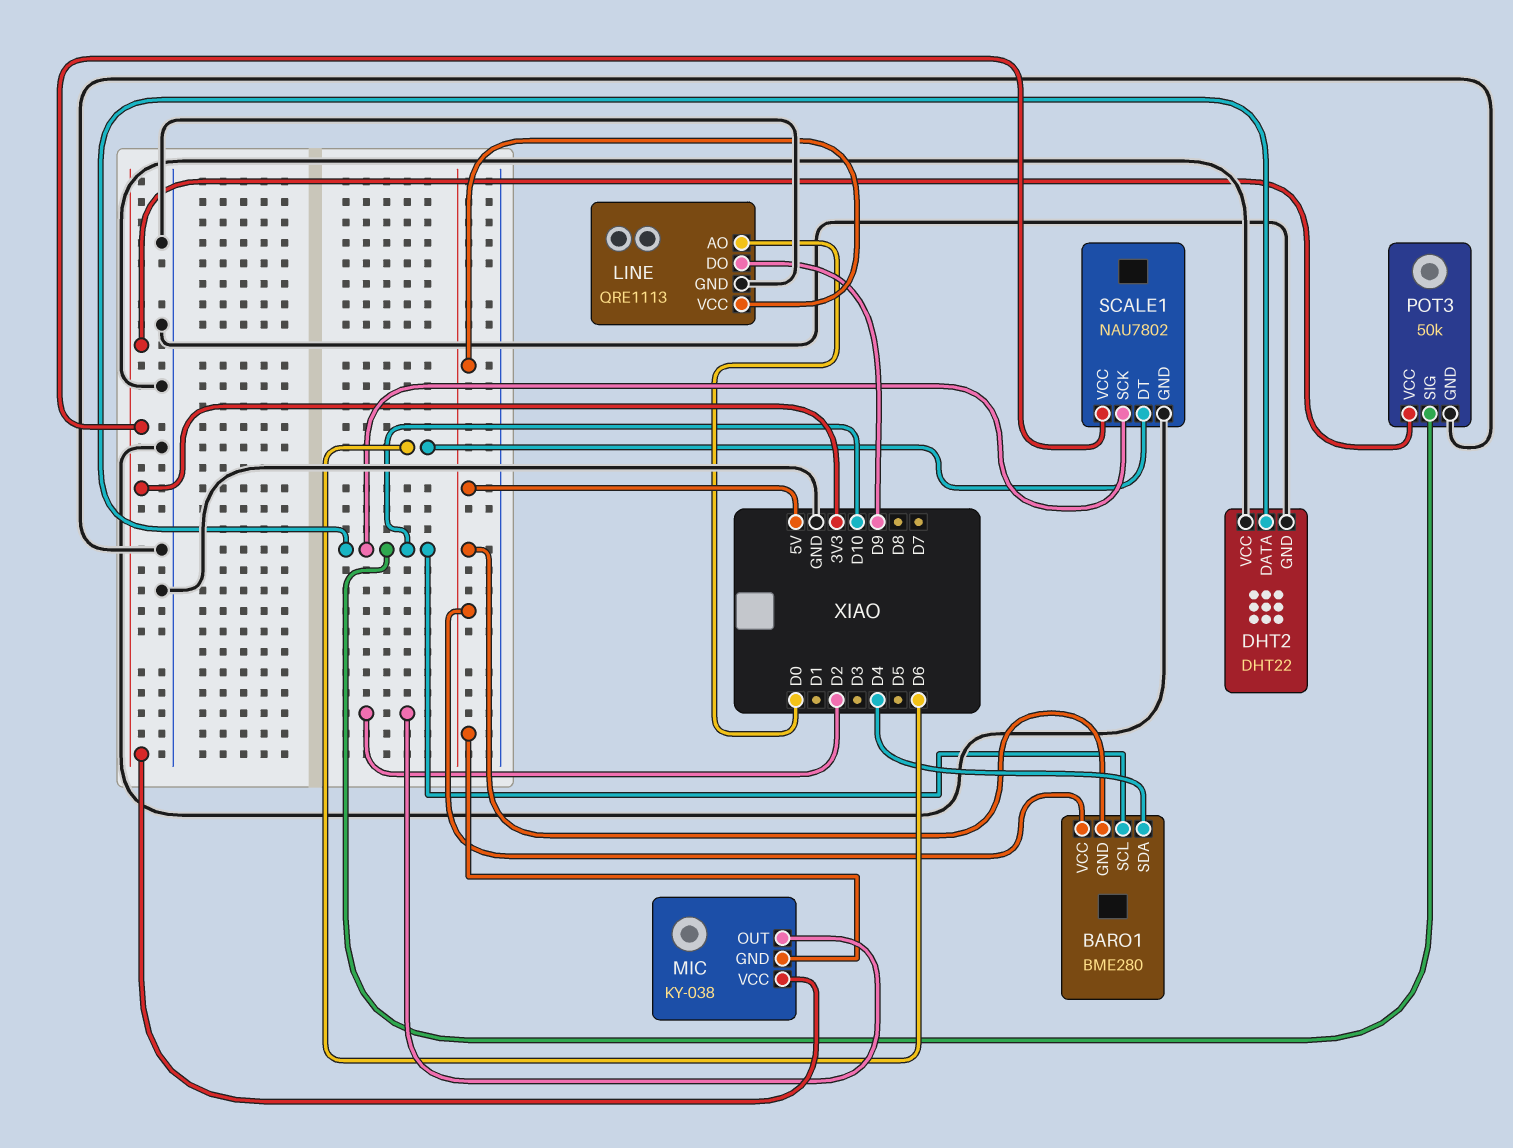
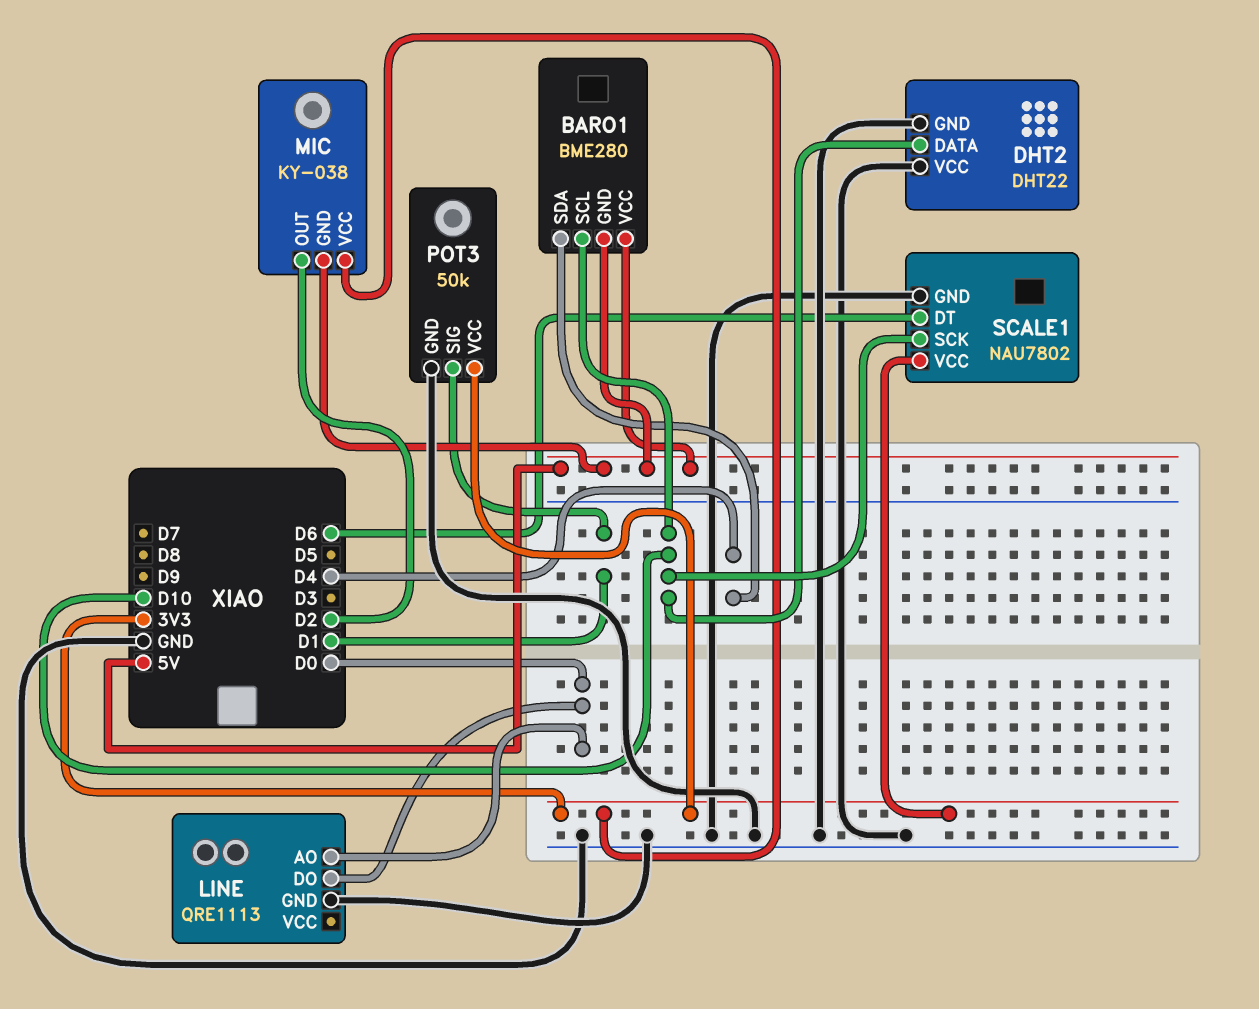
LINE pin DO: D9 -> D0
LINE pin VCC: 5V -> none
POT3 pin SIG: D10 -> D1

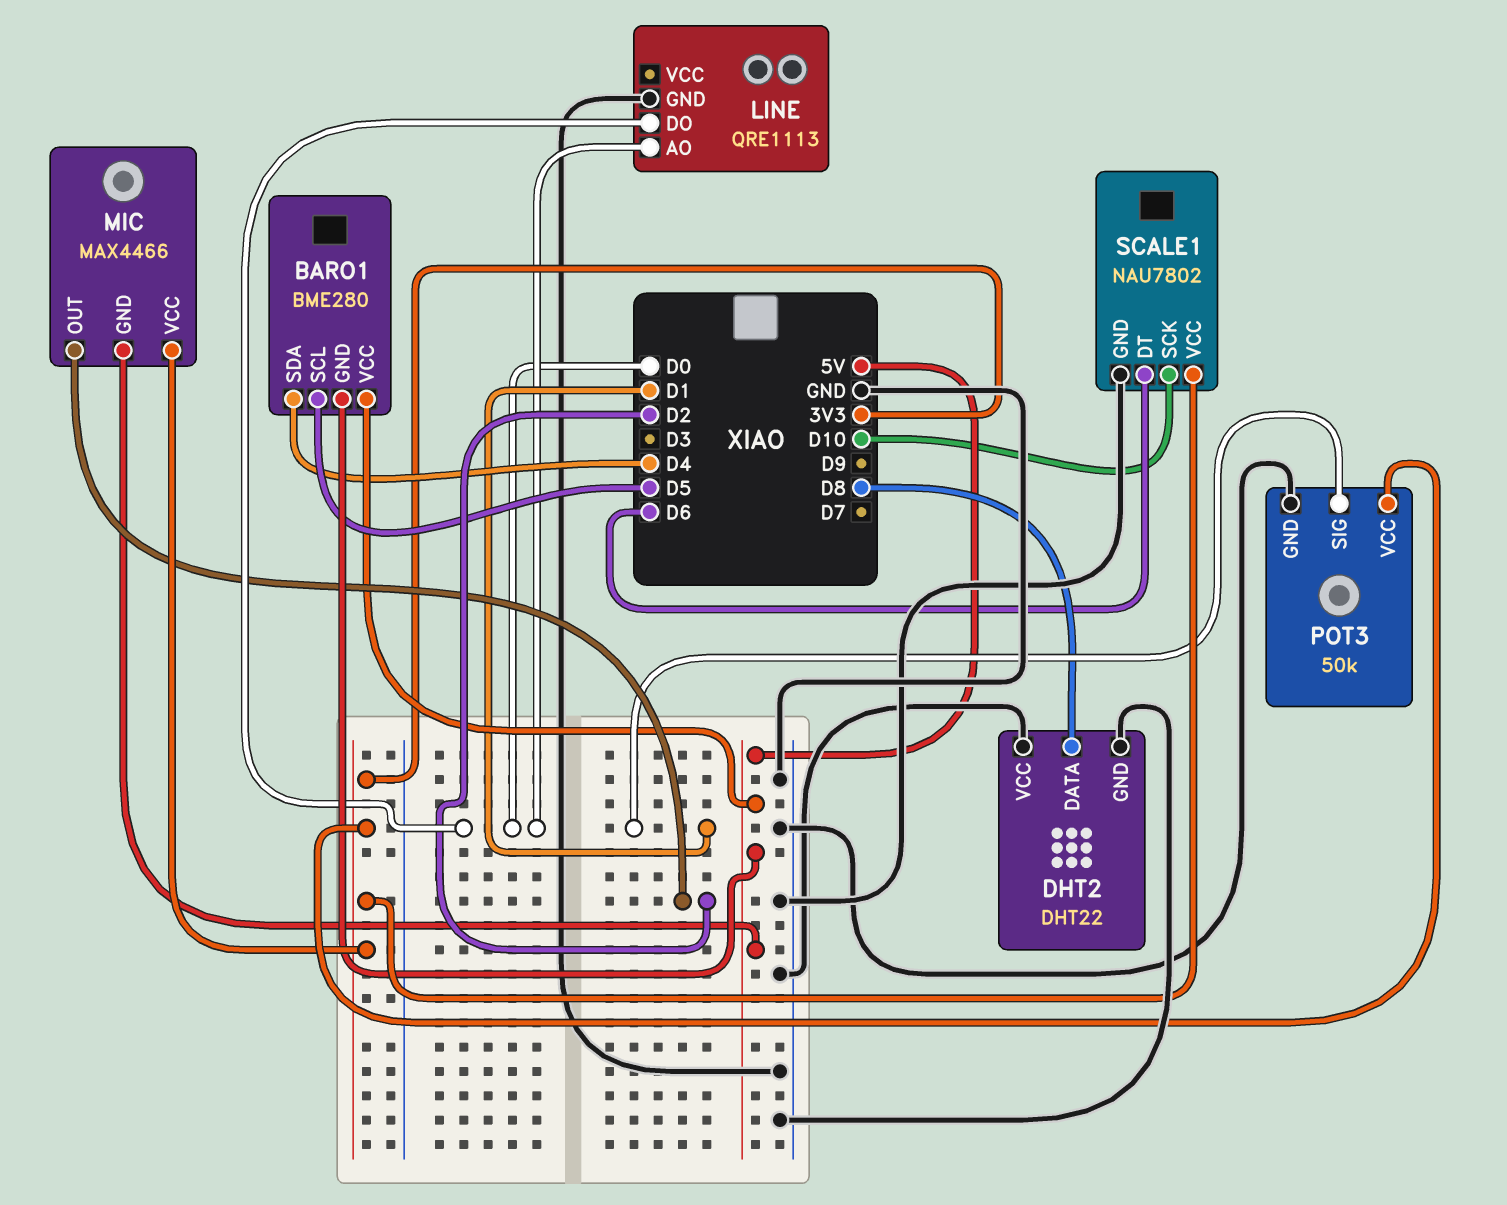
BARO1 pin SCL: D10 -> D5
DHT2 pin DATA: D10 -> D8
MIC: KY-038 -> MAX4466

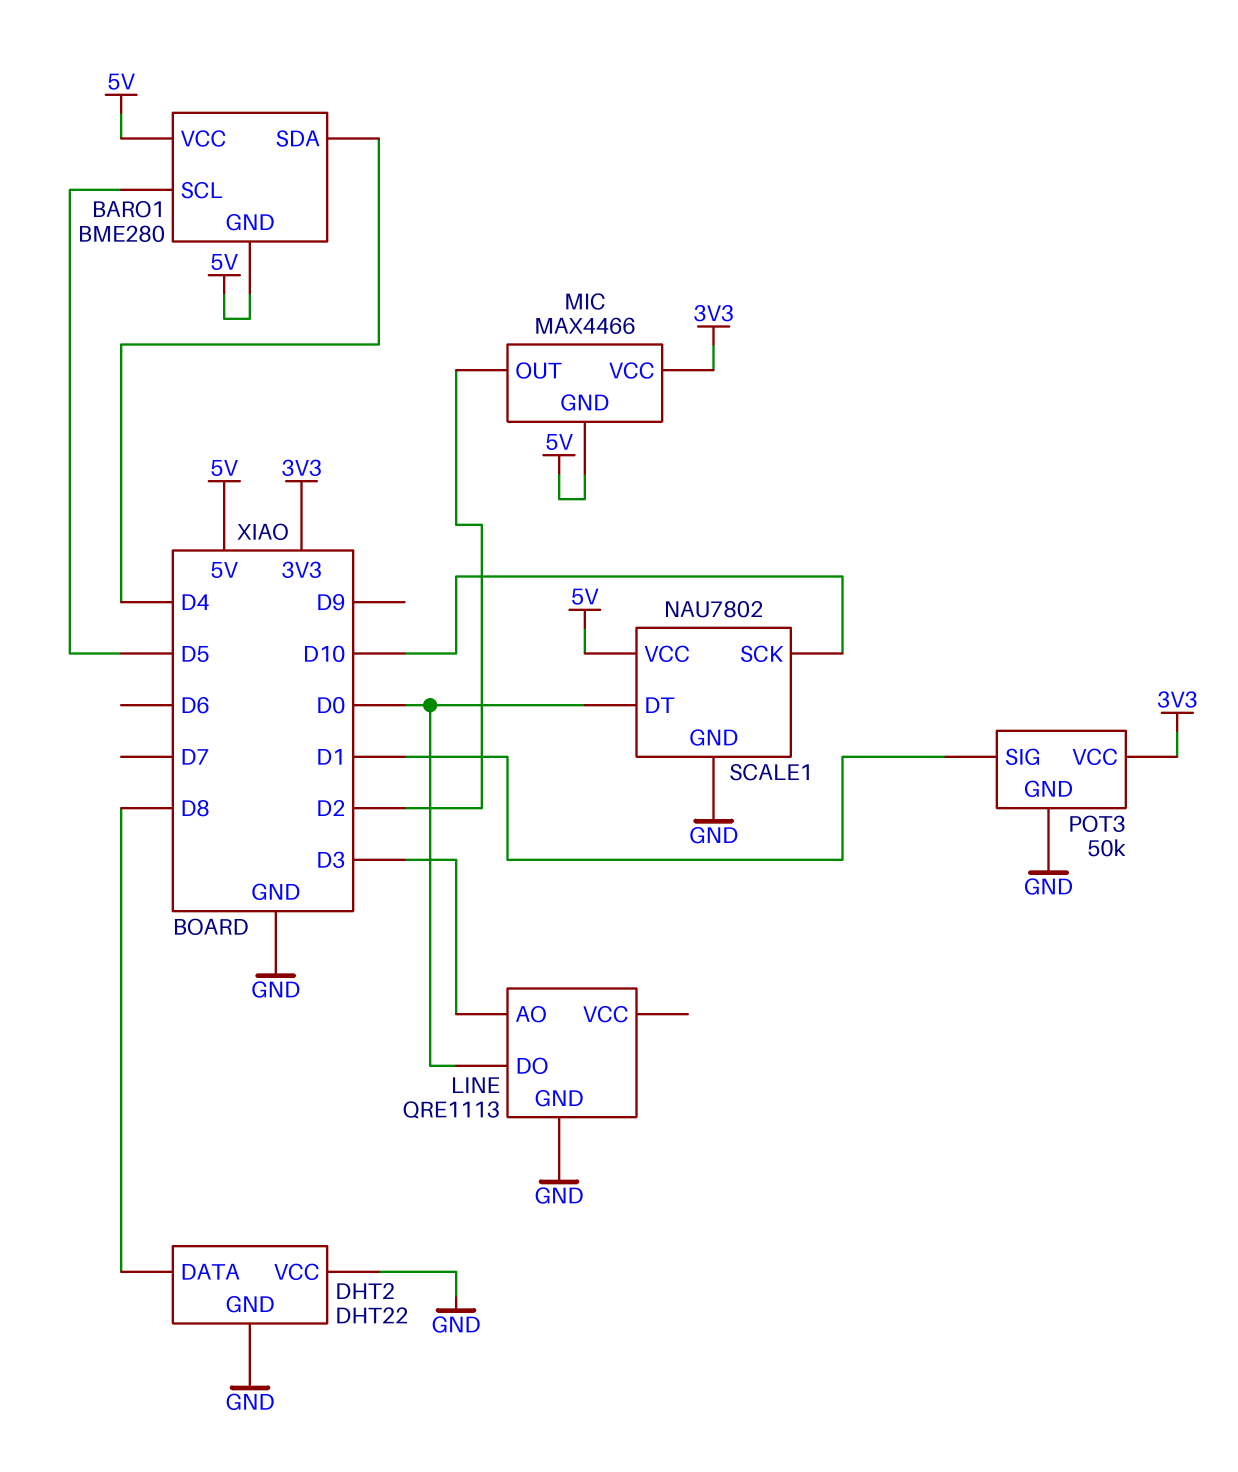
LINE pin AO: D0 -> D3
SCALE1 pin DT: D6 -> D0
SCALE1 pin VCC: 3V3 -> 5V

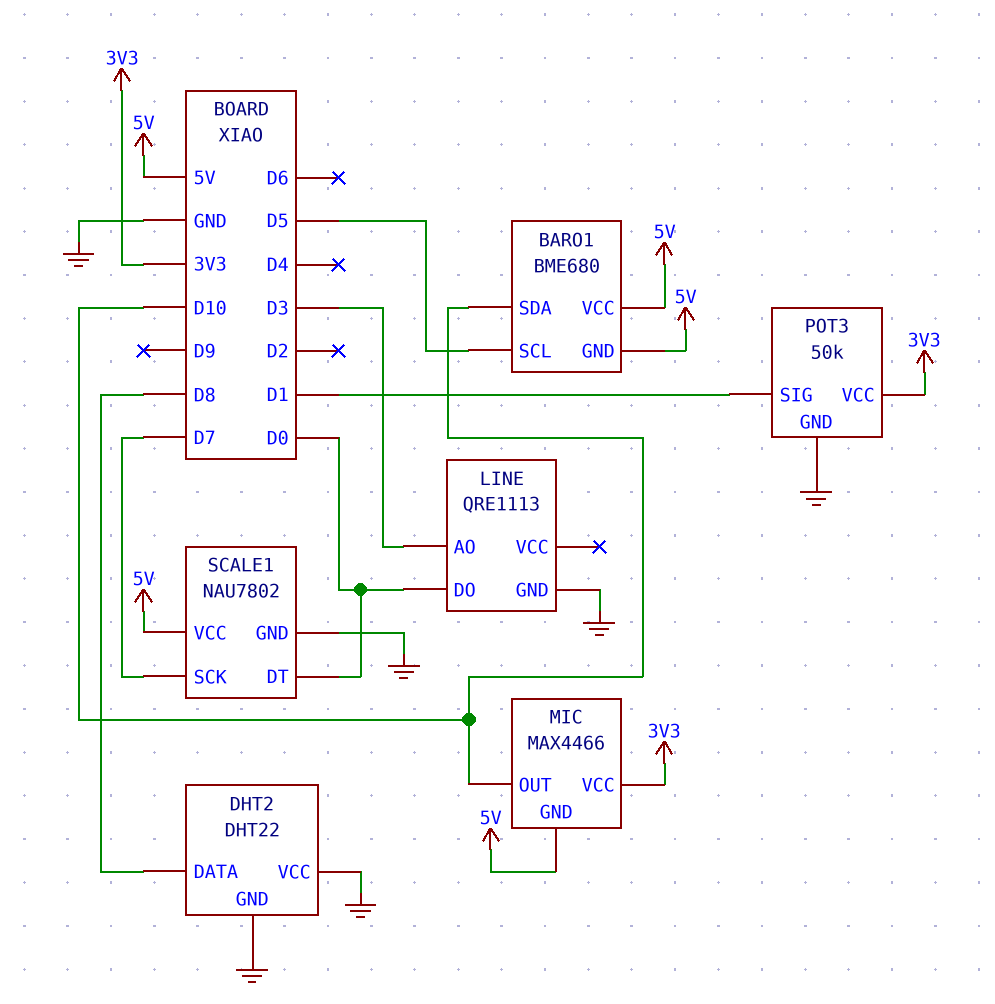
BARO1: BME280 -> BME680
BARO1 pin SDA: D4 -> D10
MIC pin OUT: D2 -> D10
SCALE1 pin SCK: D10 -> D7

